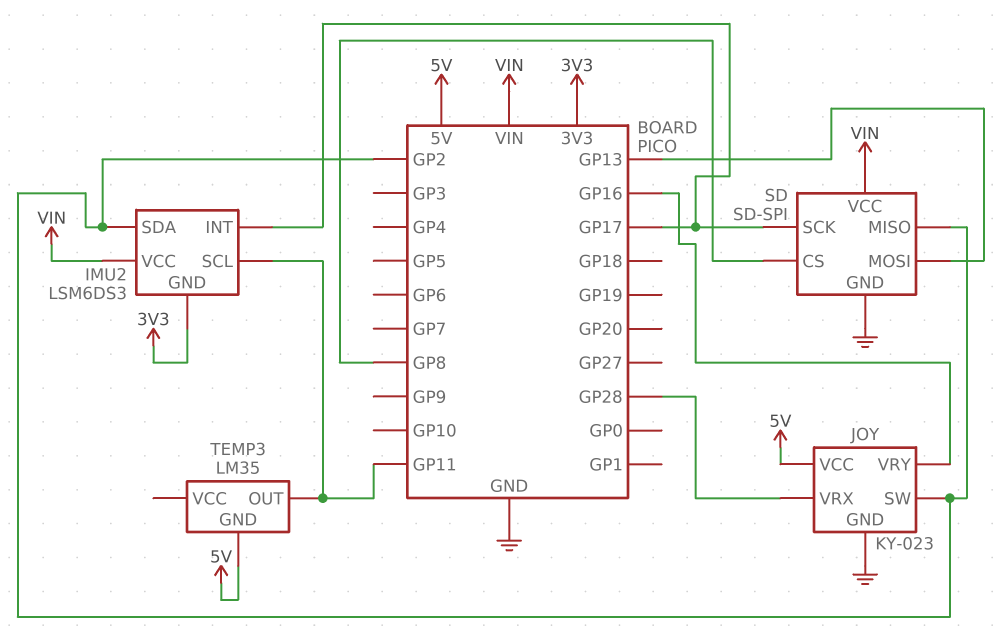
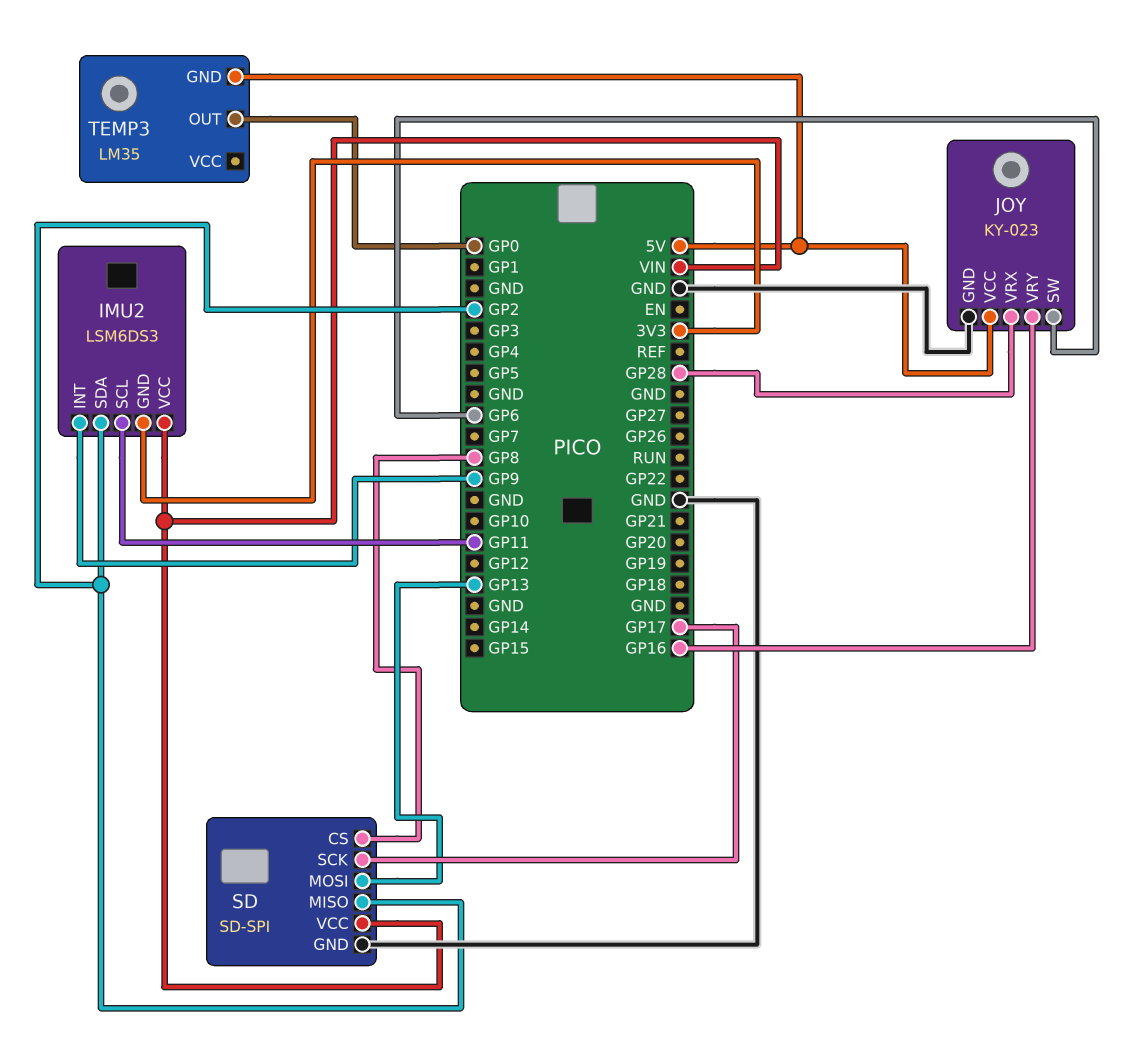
IMU2 pin INT: GP17 -> GP9
JOY pin SW: GP2 -> GP6
TEMP3 pin OUT: GP11 -> GP0

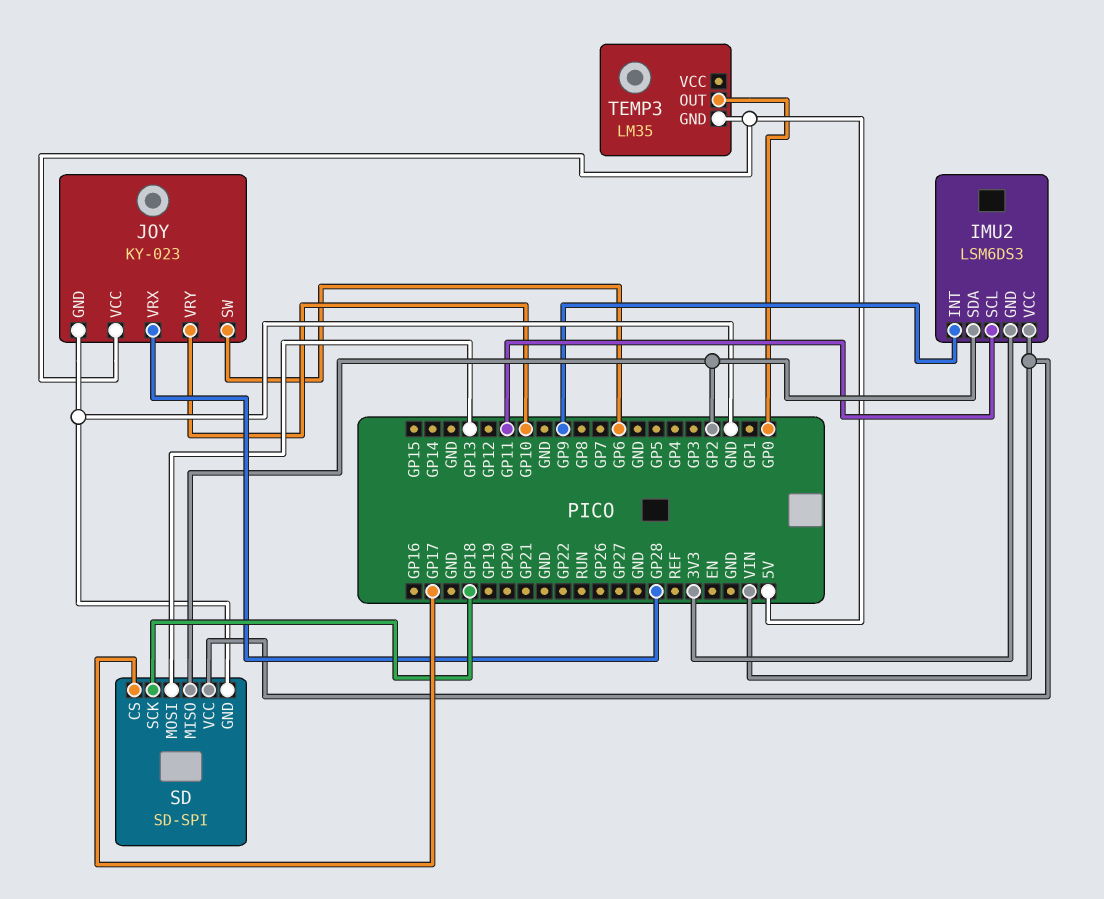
JOY pin VRY: GP16 -> GP10
SD pin CS: GP8 -> GP17
SD pin SCK: GP17 -> GP18

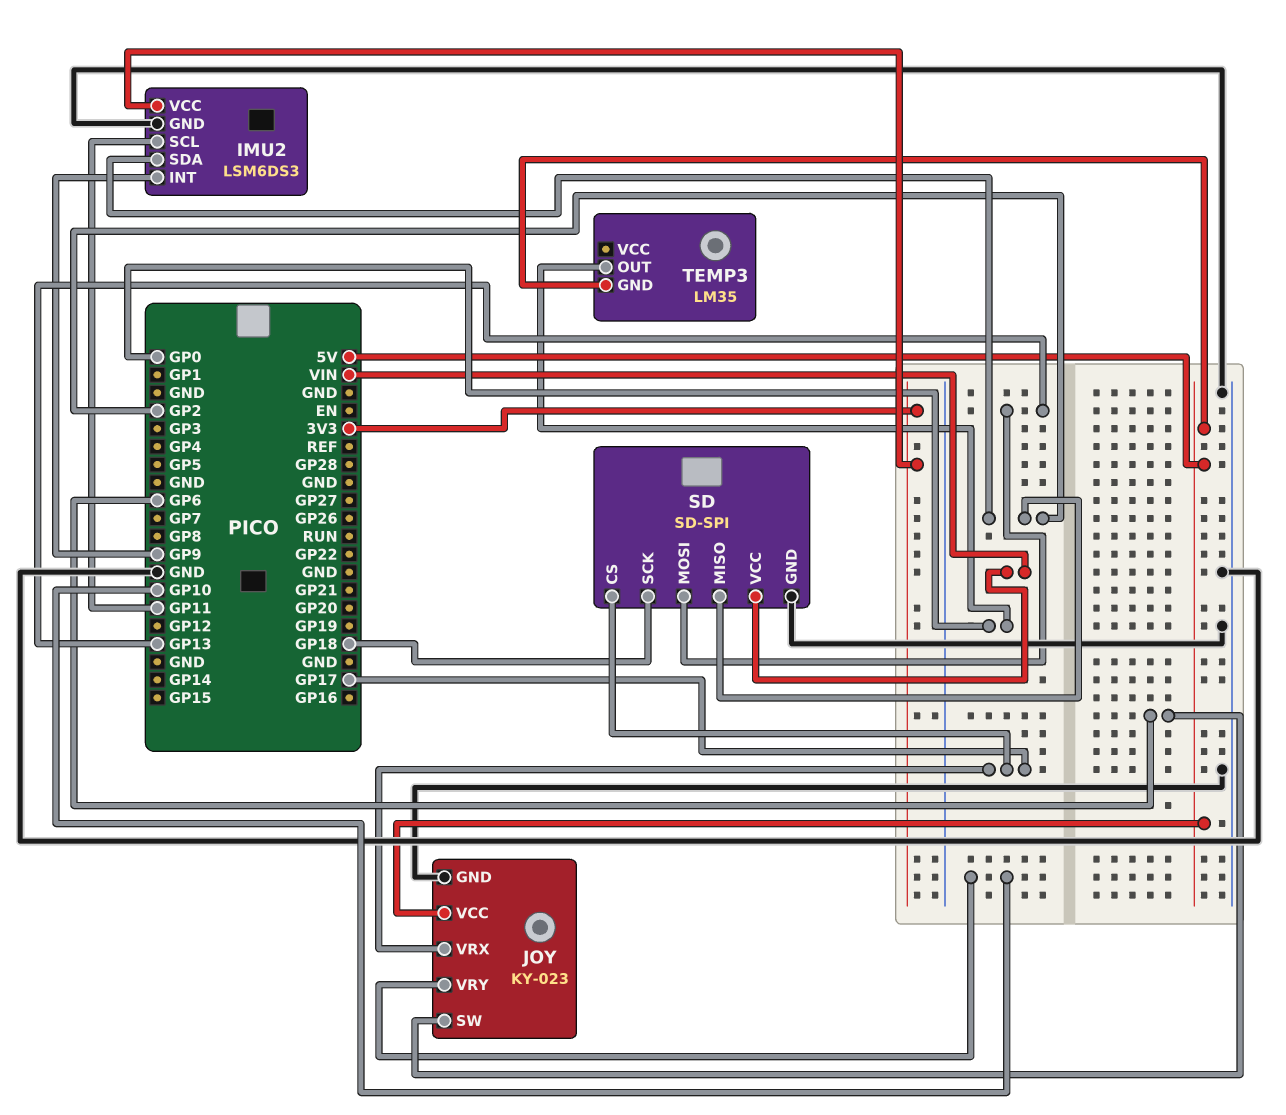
IMU2 pin GND: 3V3 -> GND
IMU2 pin VCC: VIN -> 3V3
JOY pin VRX: GP28 -> GP17

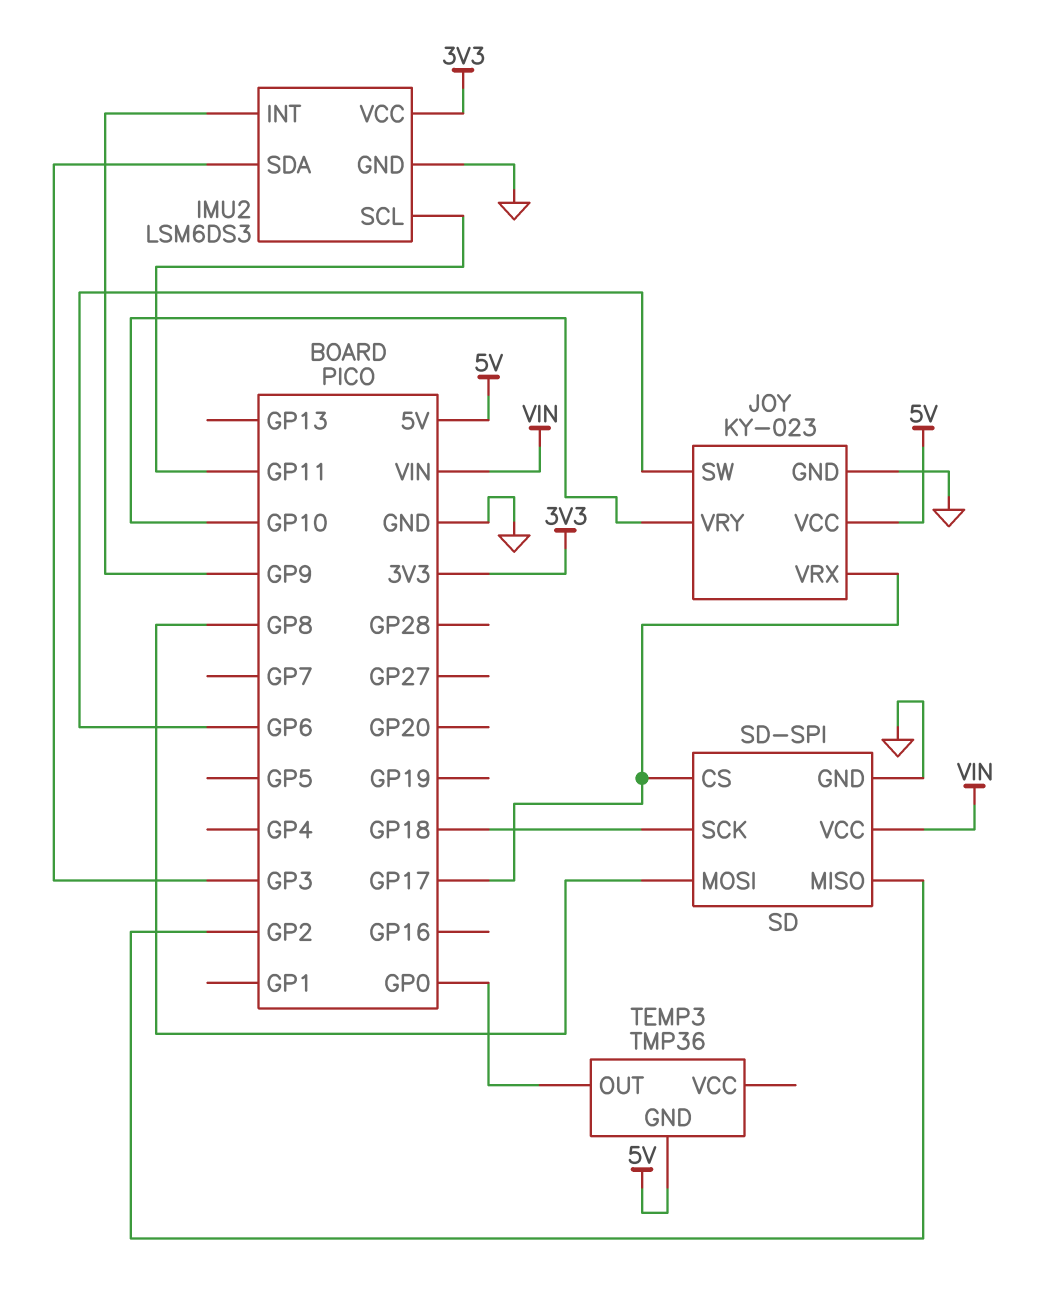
IMU2 pin SDA: GP2 -> GP3
SD pin MOSI: GP13 -> GP8
TEMP3: LM35 -> TMP36

